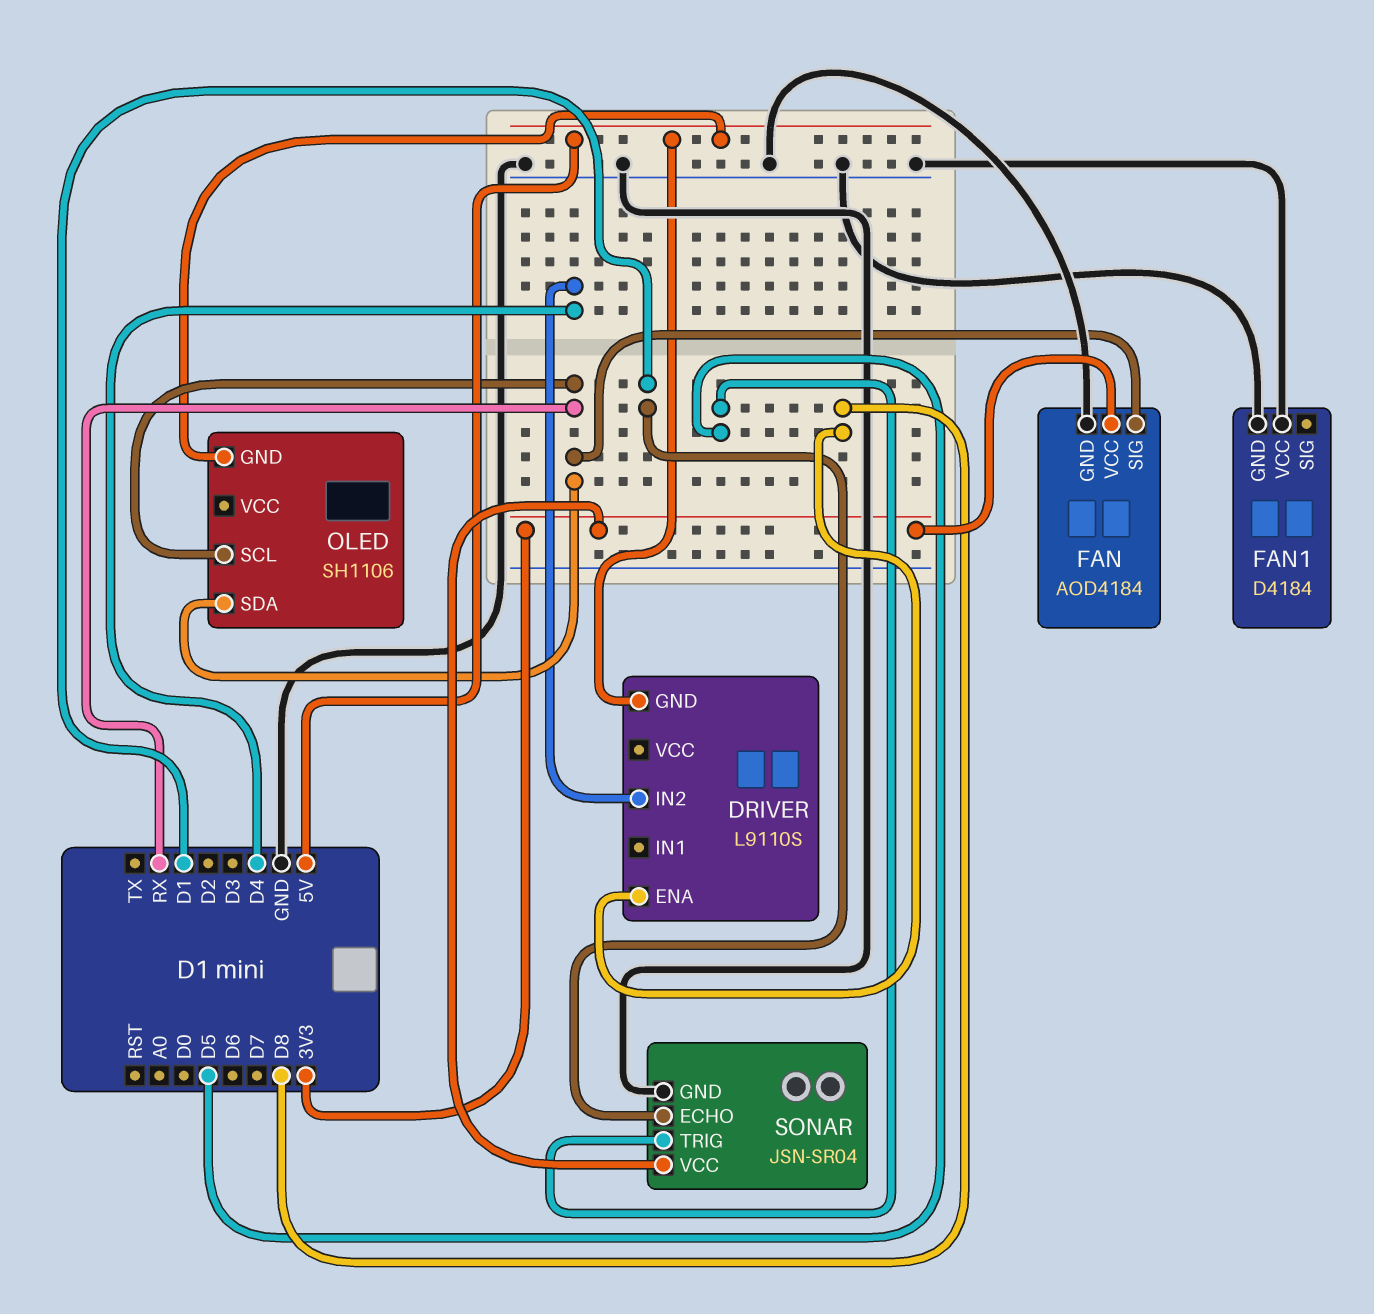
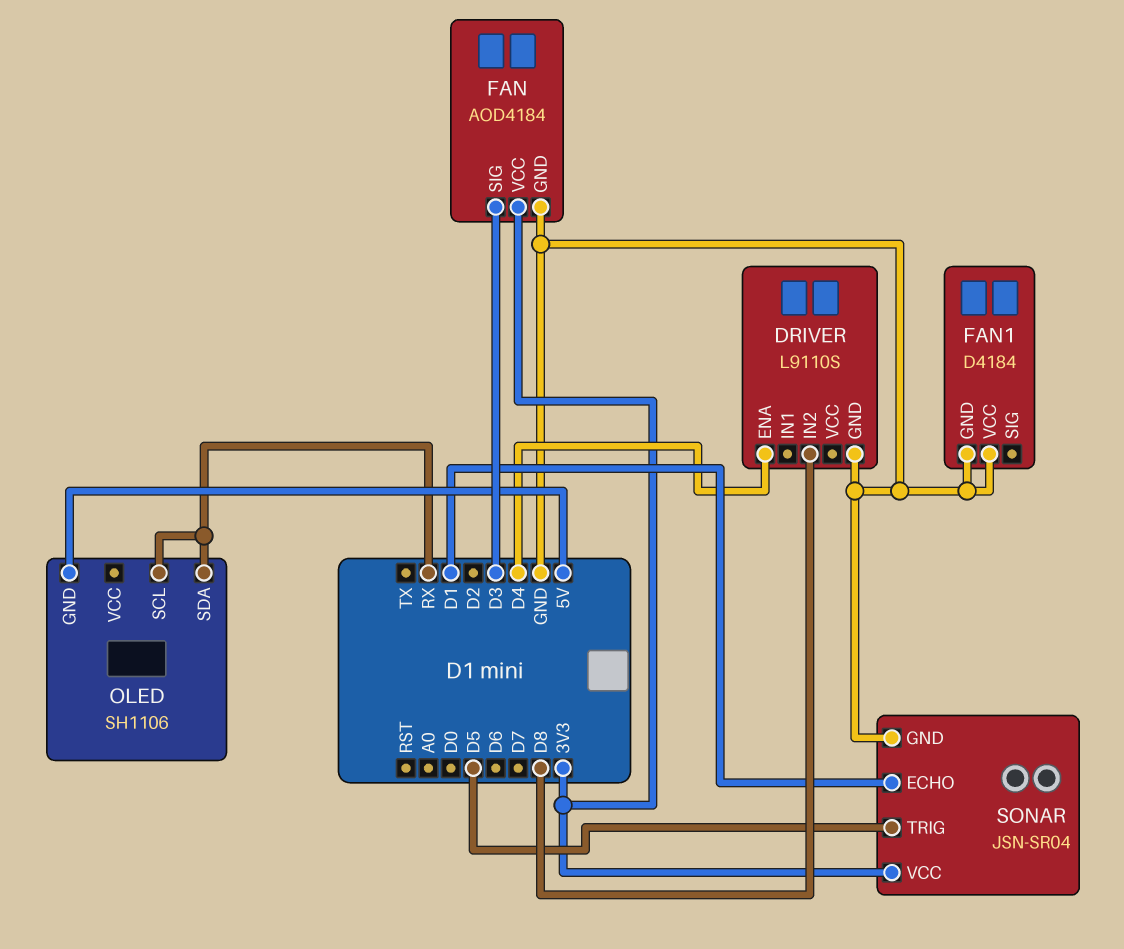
DRIVER pin ENA: D8 -> D4
DRIVER pin GND: 5V -> GND
DRIVER pin IN2: D4 -> D8
FAN pin SIG: RX -> D3

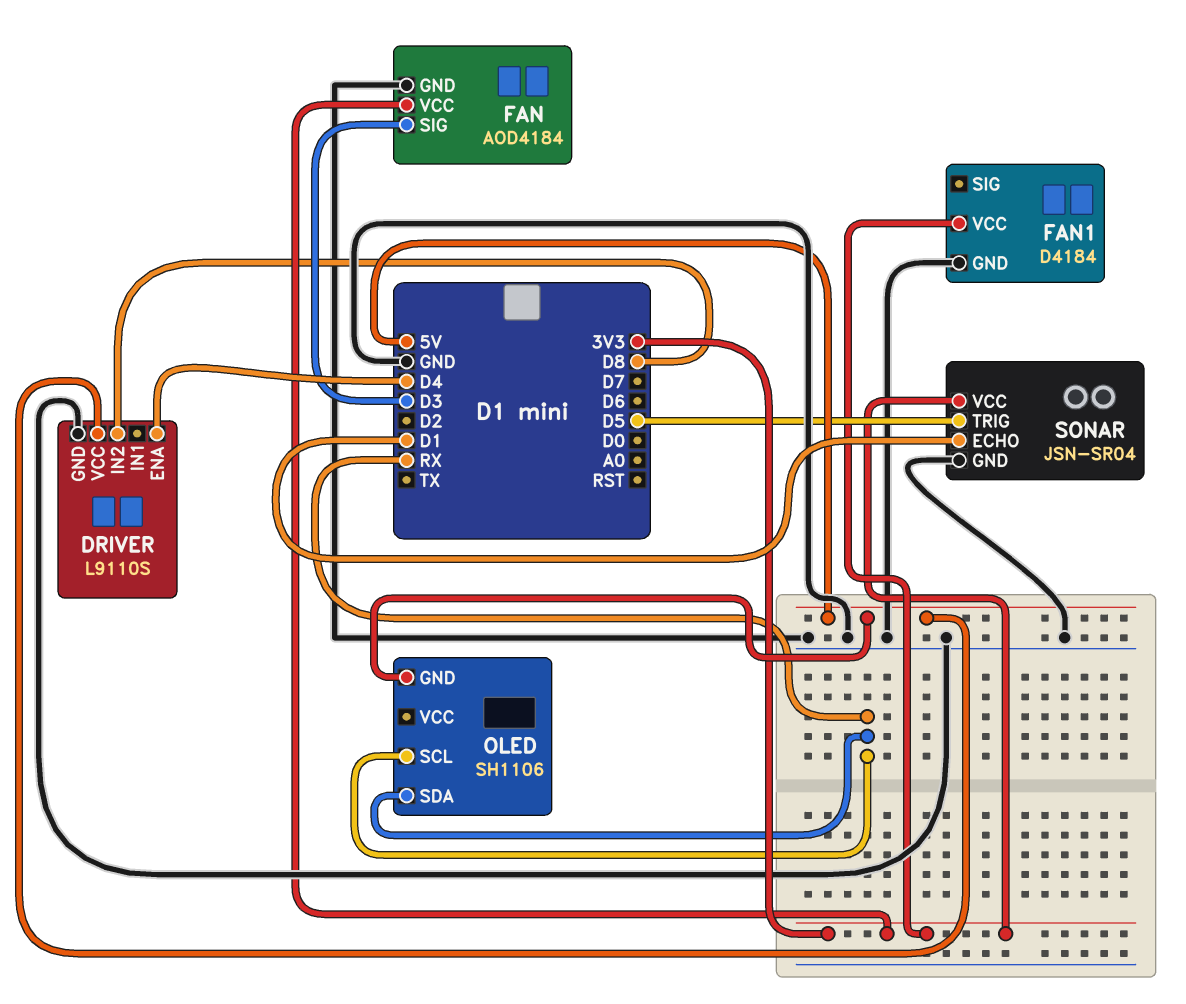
DRIVER pin VCC: none -> 5V
FAN1 pin VCC: GND -> 3V3

